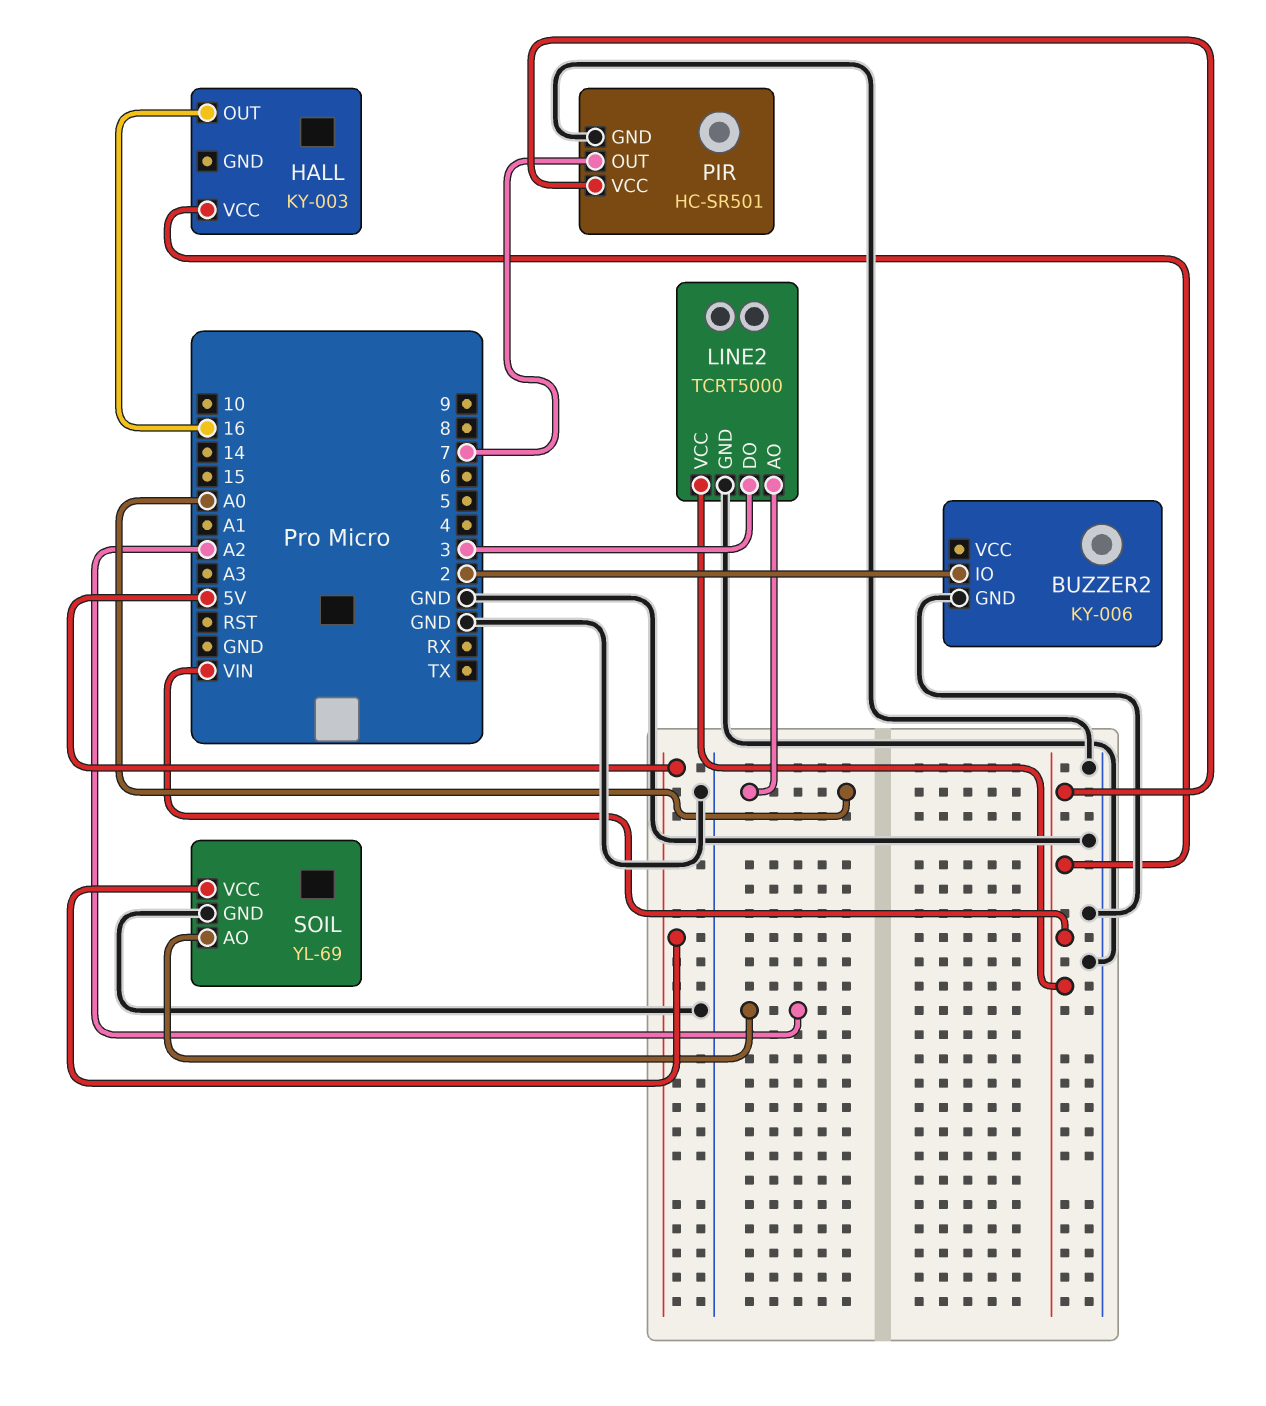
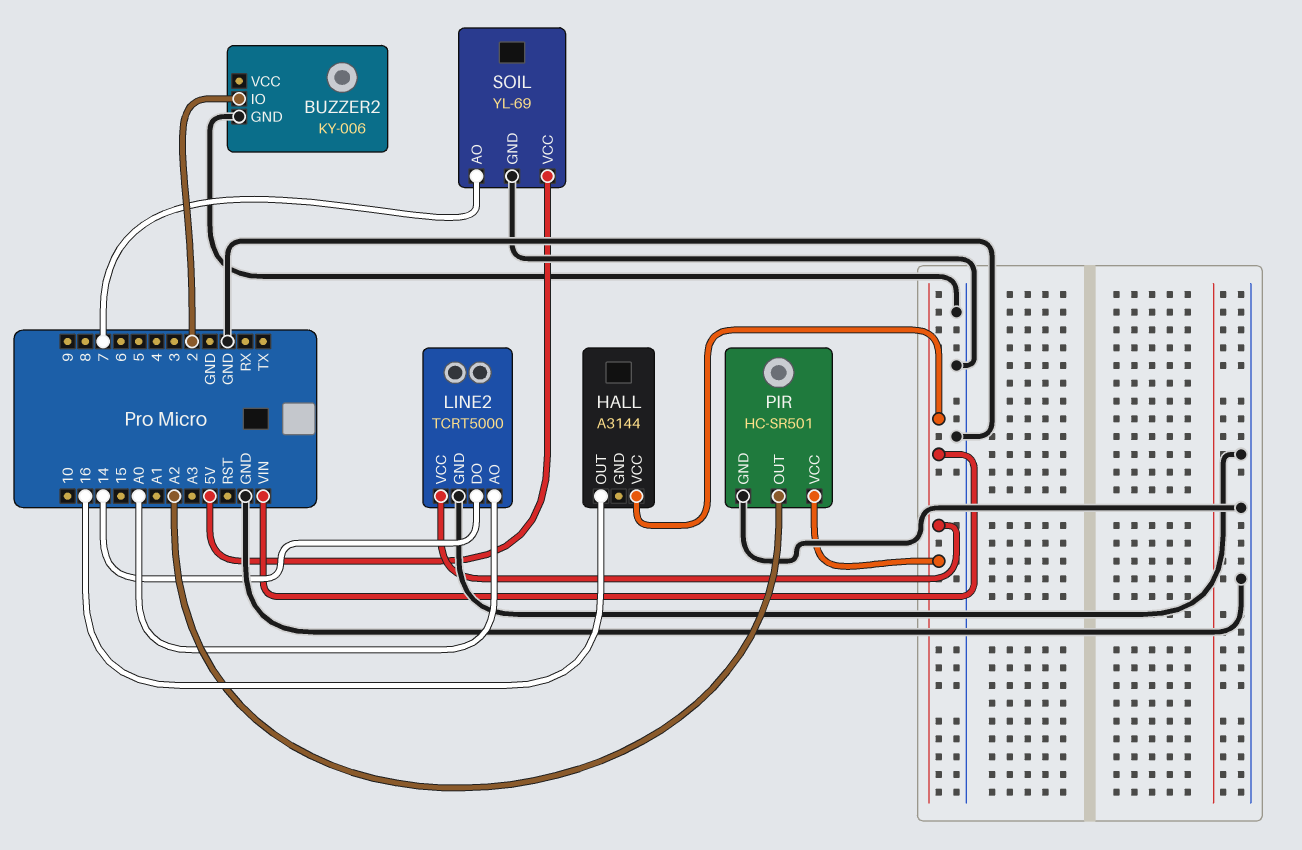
HALL: KY-003 -> A3144
LINE2 pin DO: 3 -> 14
PIR pin OUT: 7 -> A2
SOIL pin AO: A2 -> 7

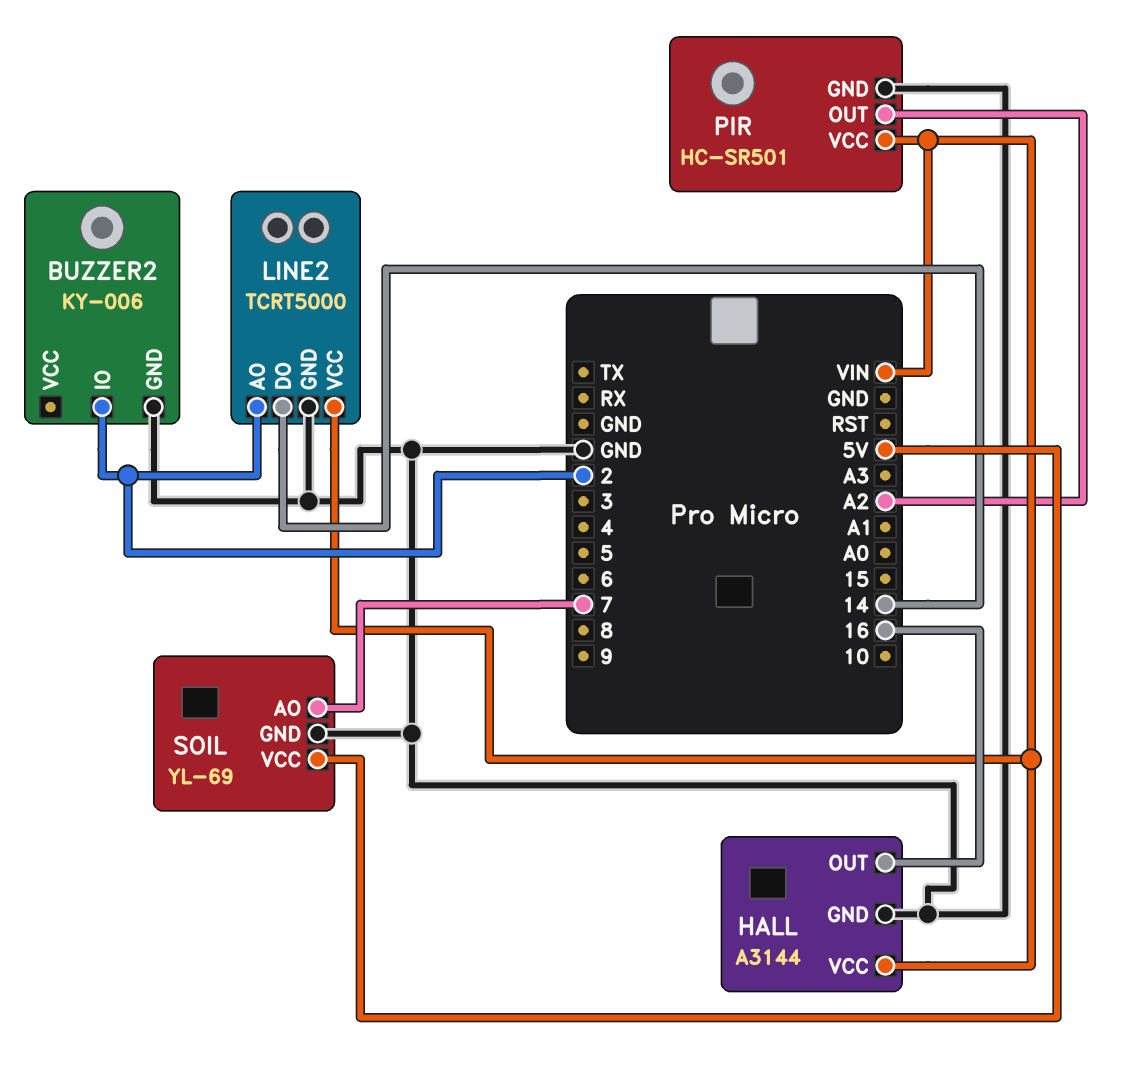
HALL pin GND: none -> GND
LINE2 pin AO: A0 -> 2

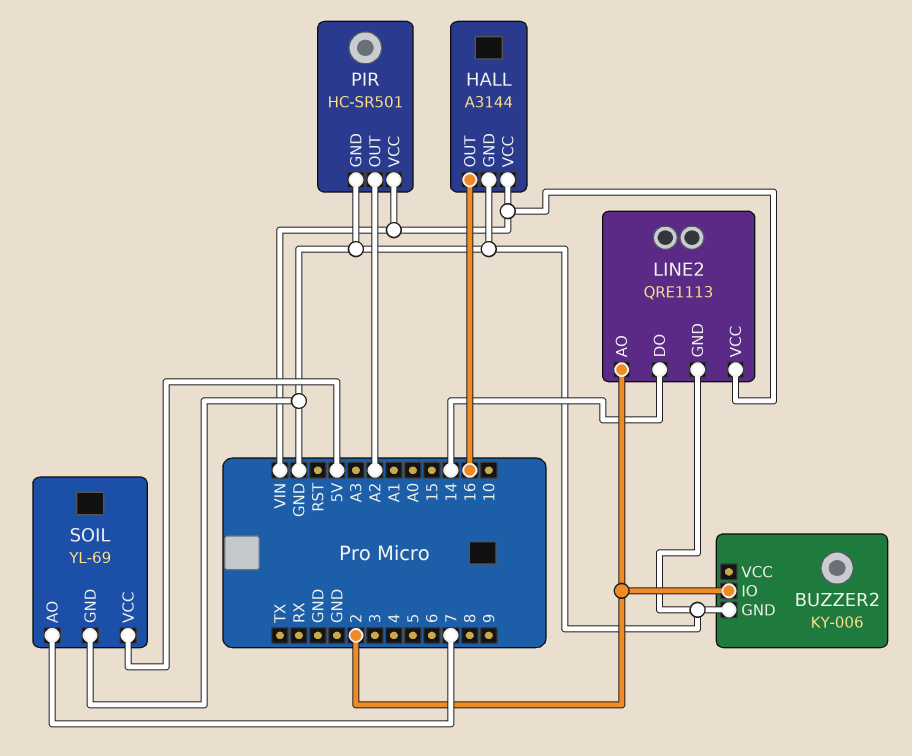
LINE2: TCRT5000 -> QRE1113

